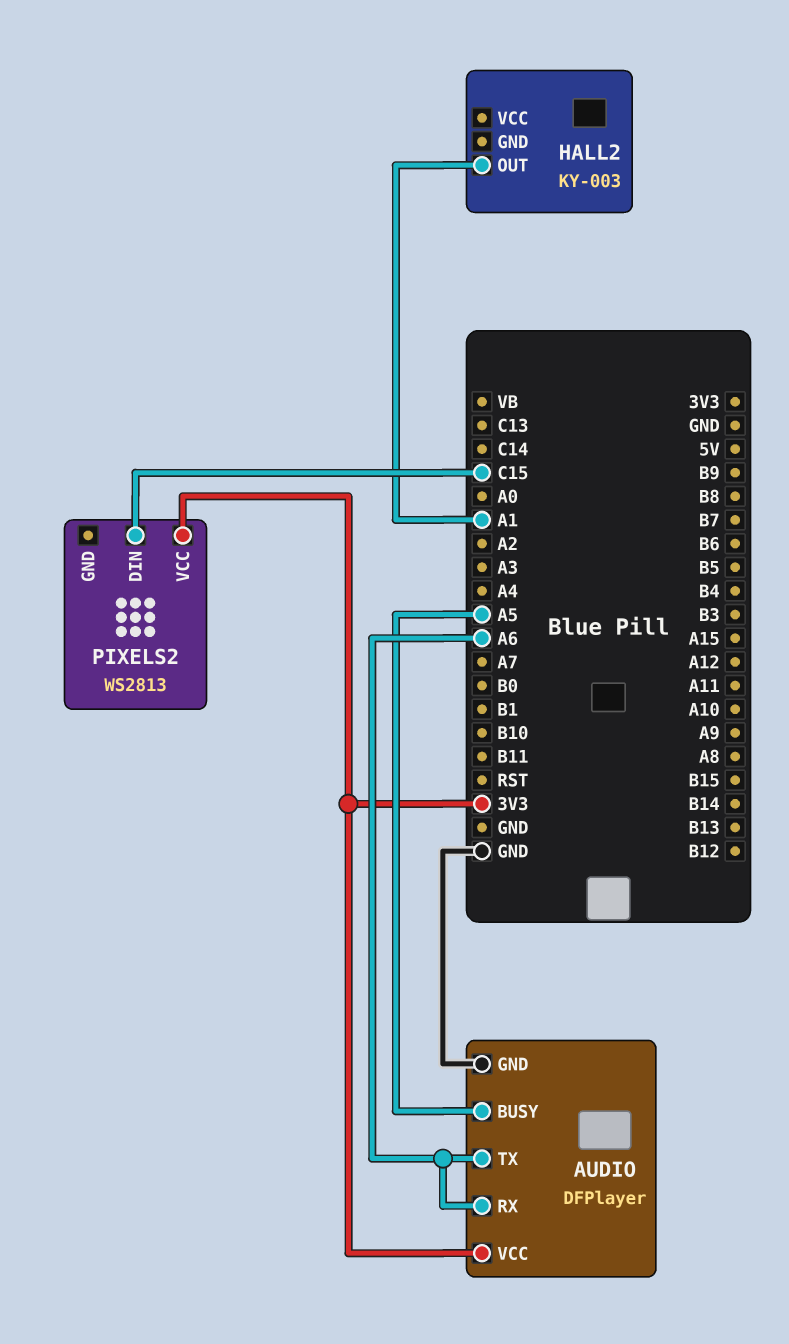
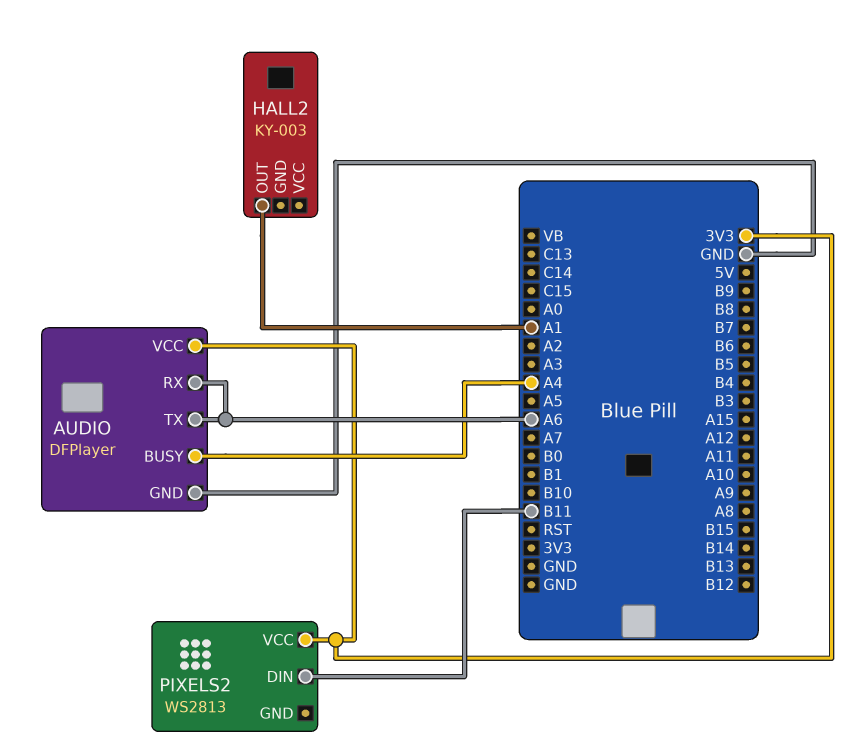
AUDIO pin BUSY: A5 -> A4
PIXELS2 pin DIN: C15 -> B11

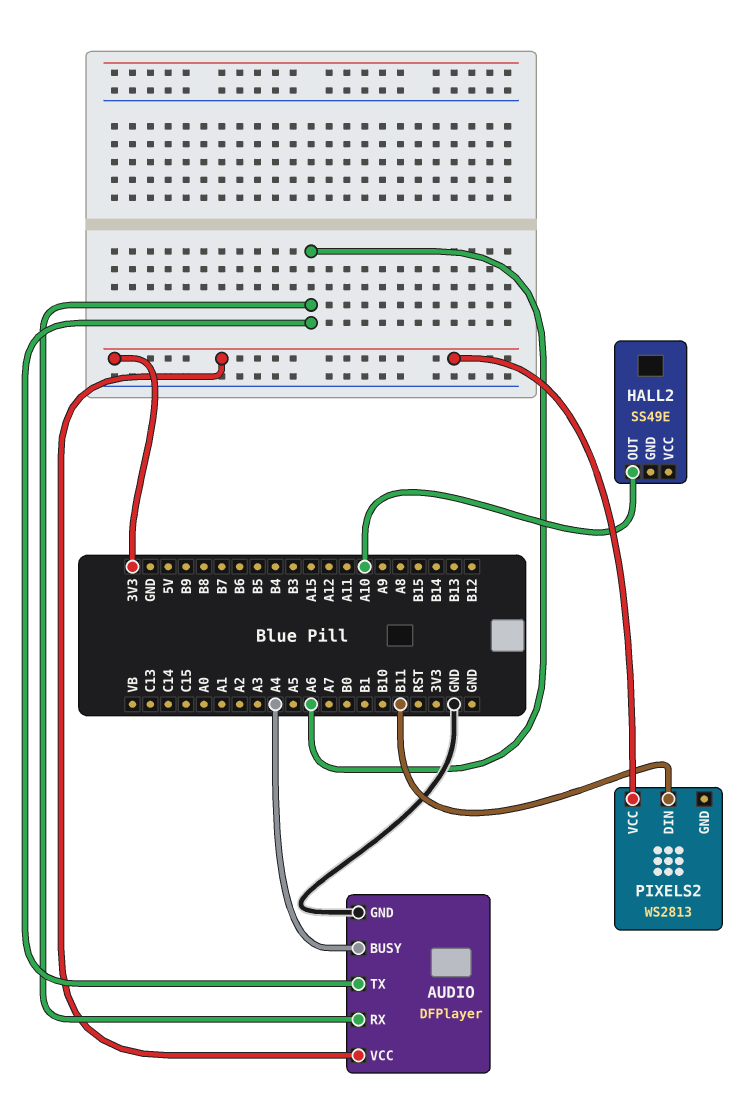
HALL2: KY-003 -> SS49E
HALL2 pin OUT: A1 -> A10

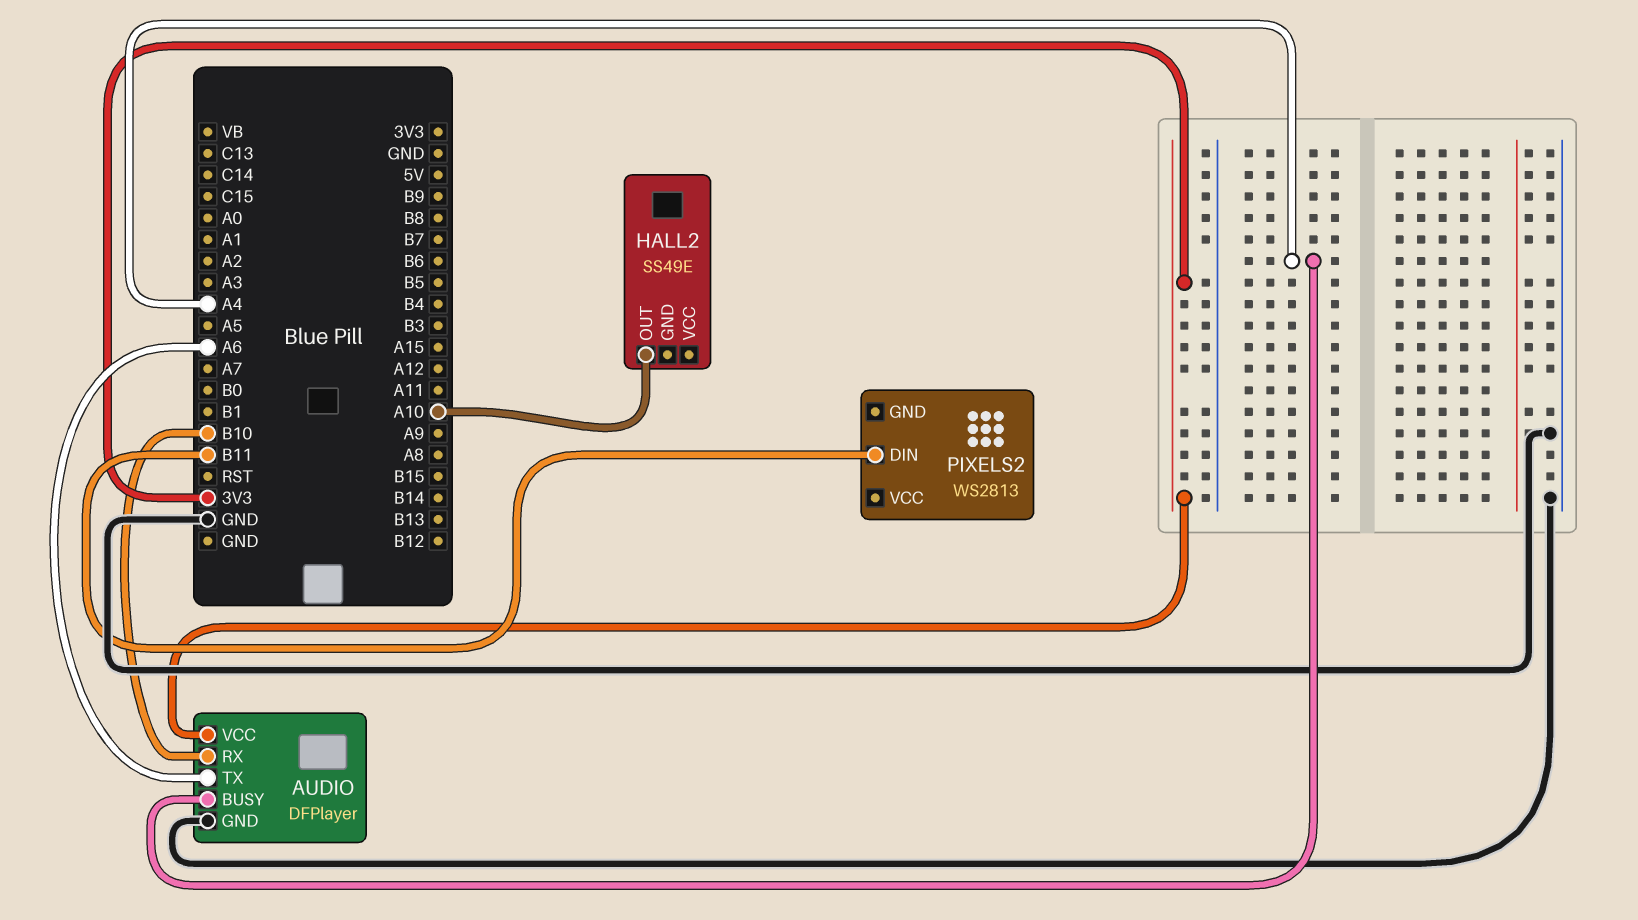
AUDIO pin RX: A6 -> B10
PIXELS2 pin VCC: 3V3 -> none

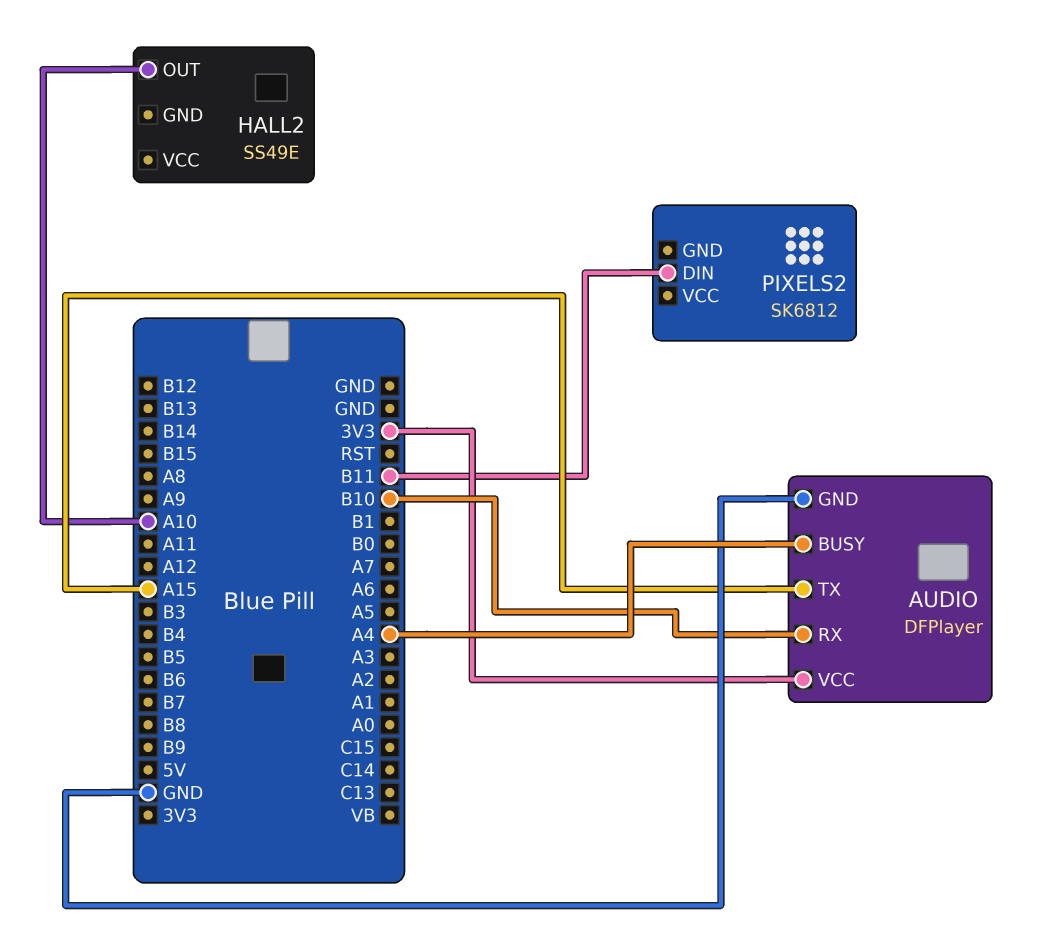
AUDIO pin TX: A6 -> A15
PIXELS2: WS2813 -> SK6812

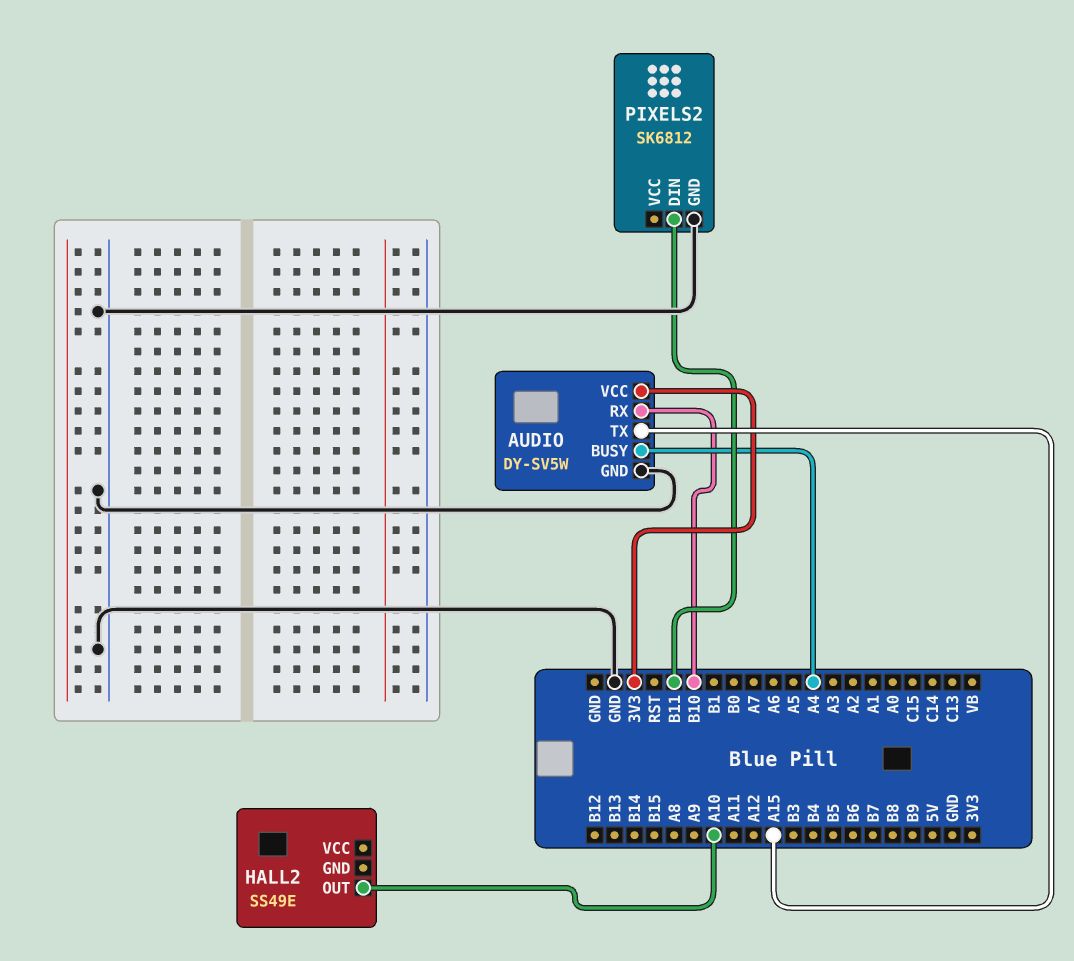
AUDIO: DFPlayer -> DY-SV5W
PIXELS2 pin GND: none -> GND

